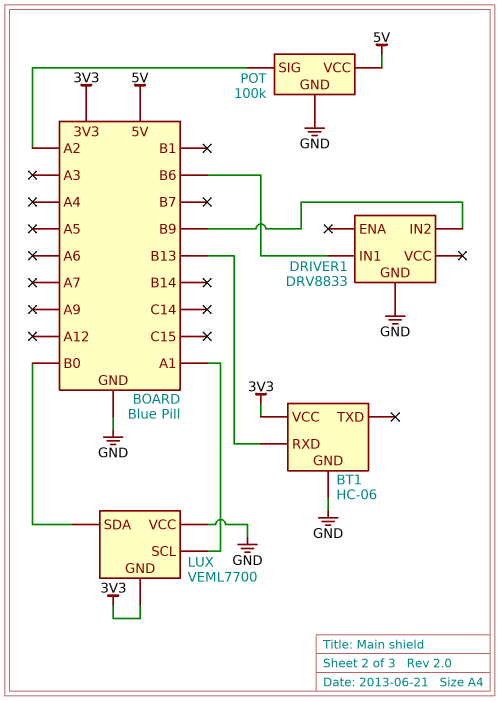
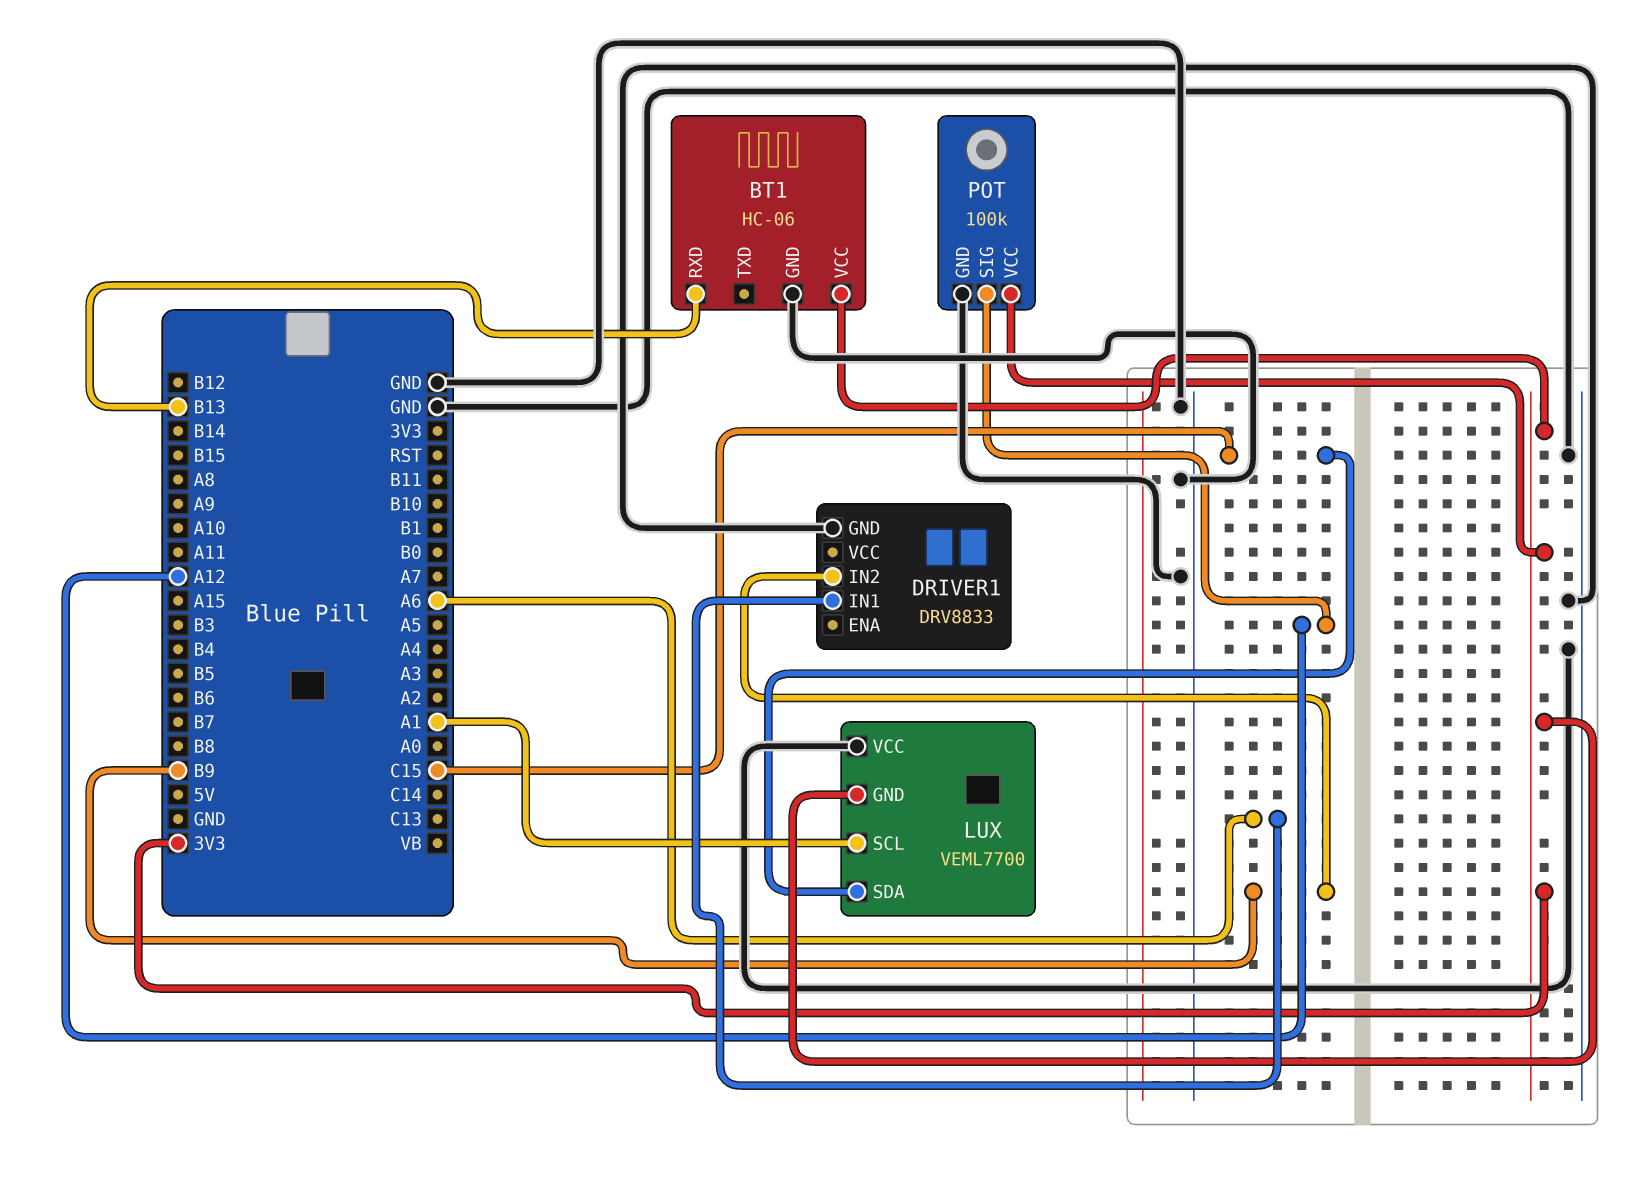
DRIVER1 pin IN1: B6 -> A6
LUX pin SDA: B0 -> C15
POT pin SIG: A2 -> A12
POT pin VCC: 5V -> 3V3

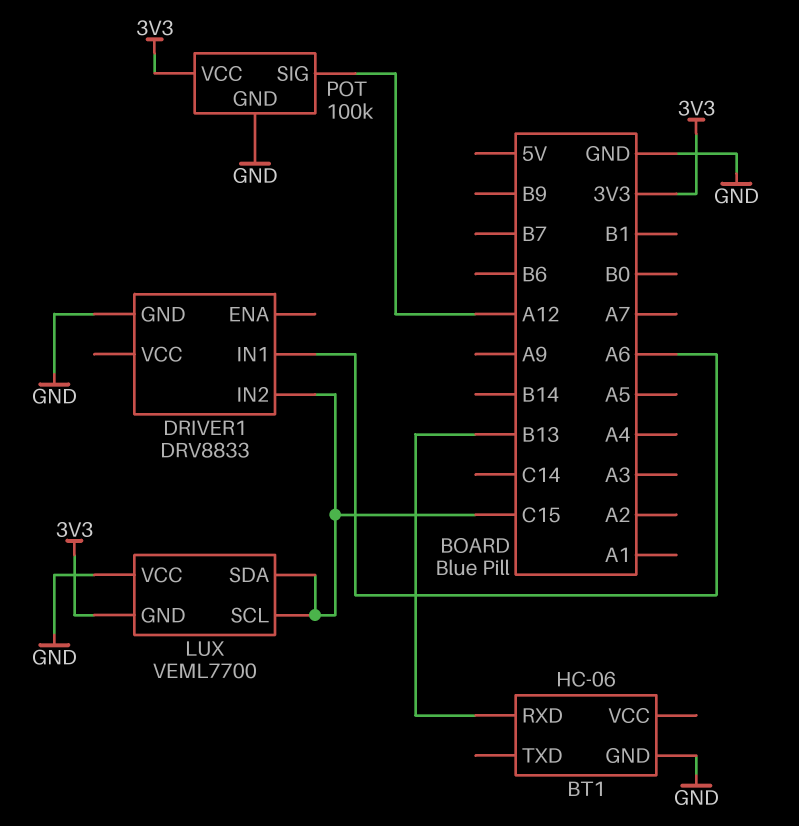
BT1 pin VCC: 3V3 -> none
DRIVER1 pin IN2: B9 -> C15
LUX pin SCL: A1 -> C15

